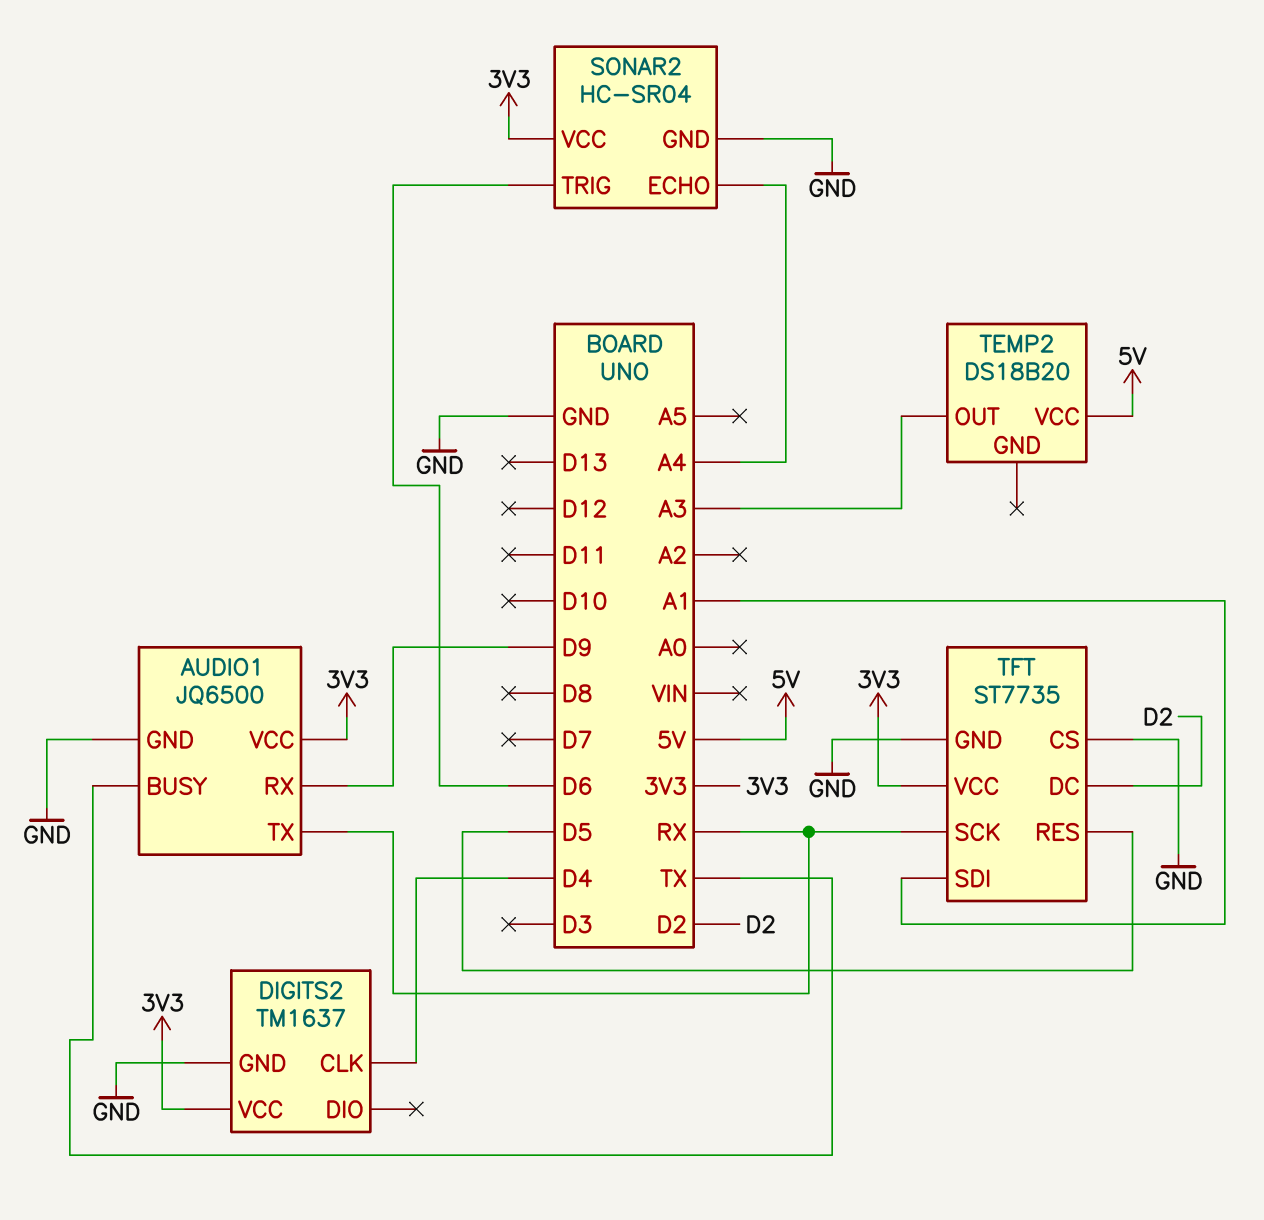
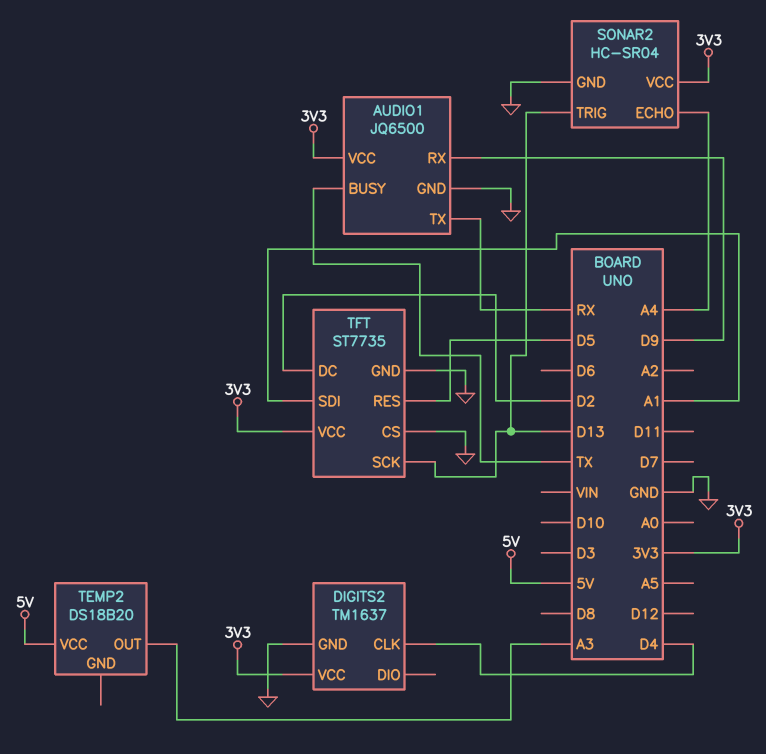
SONAR2 pin TRIG: D6 -> D13
TFT pin SCK: RX -> D13

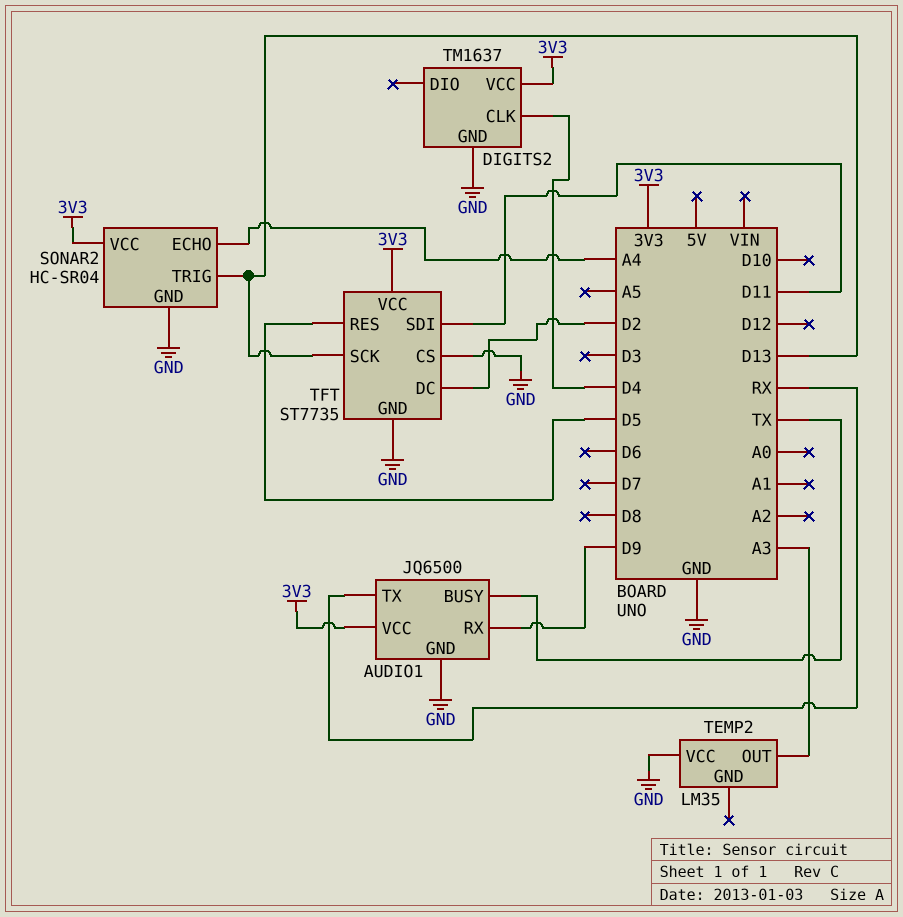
TEMP2: DS18B20 -> LM35
TEMP2 pin VCC: 5V -> GND
TFT pin SDI: A1 -> D11

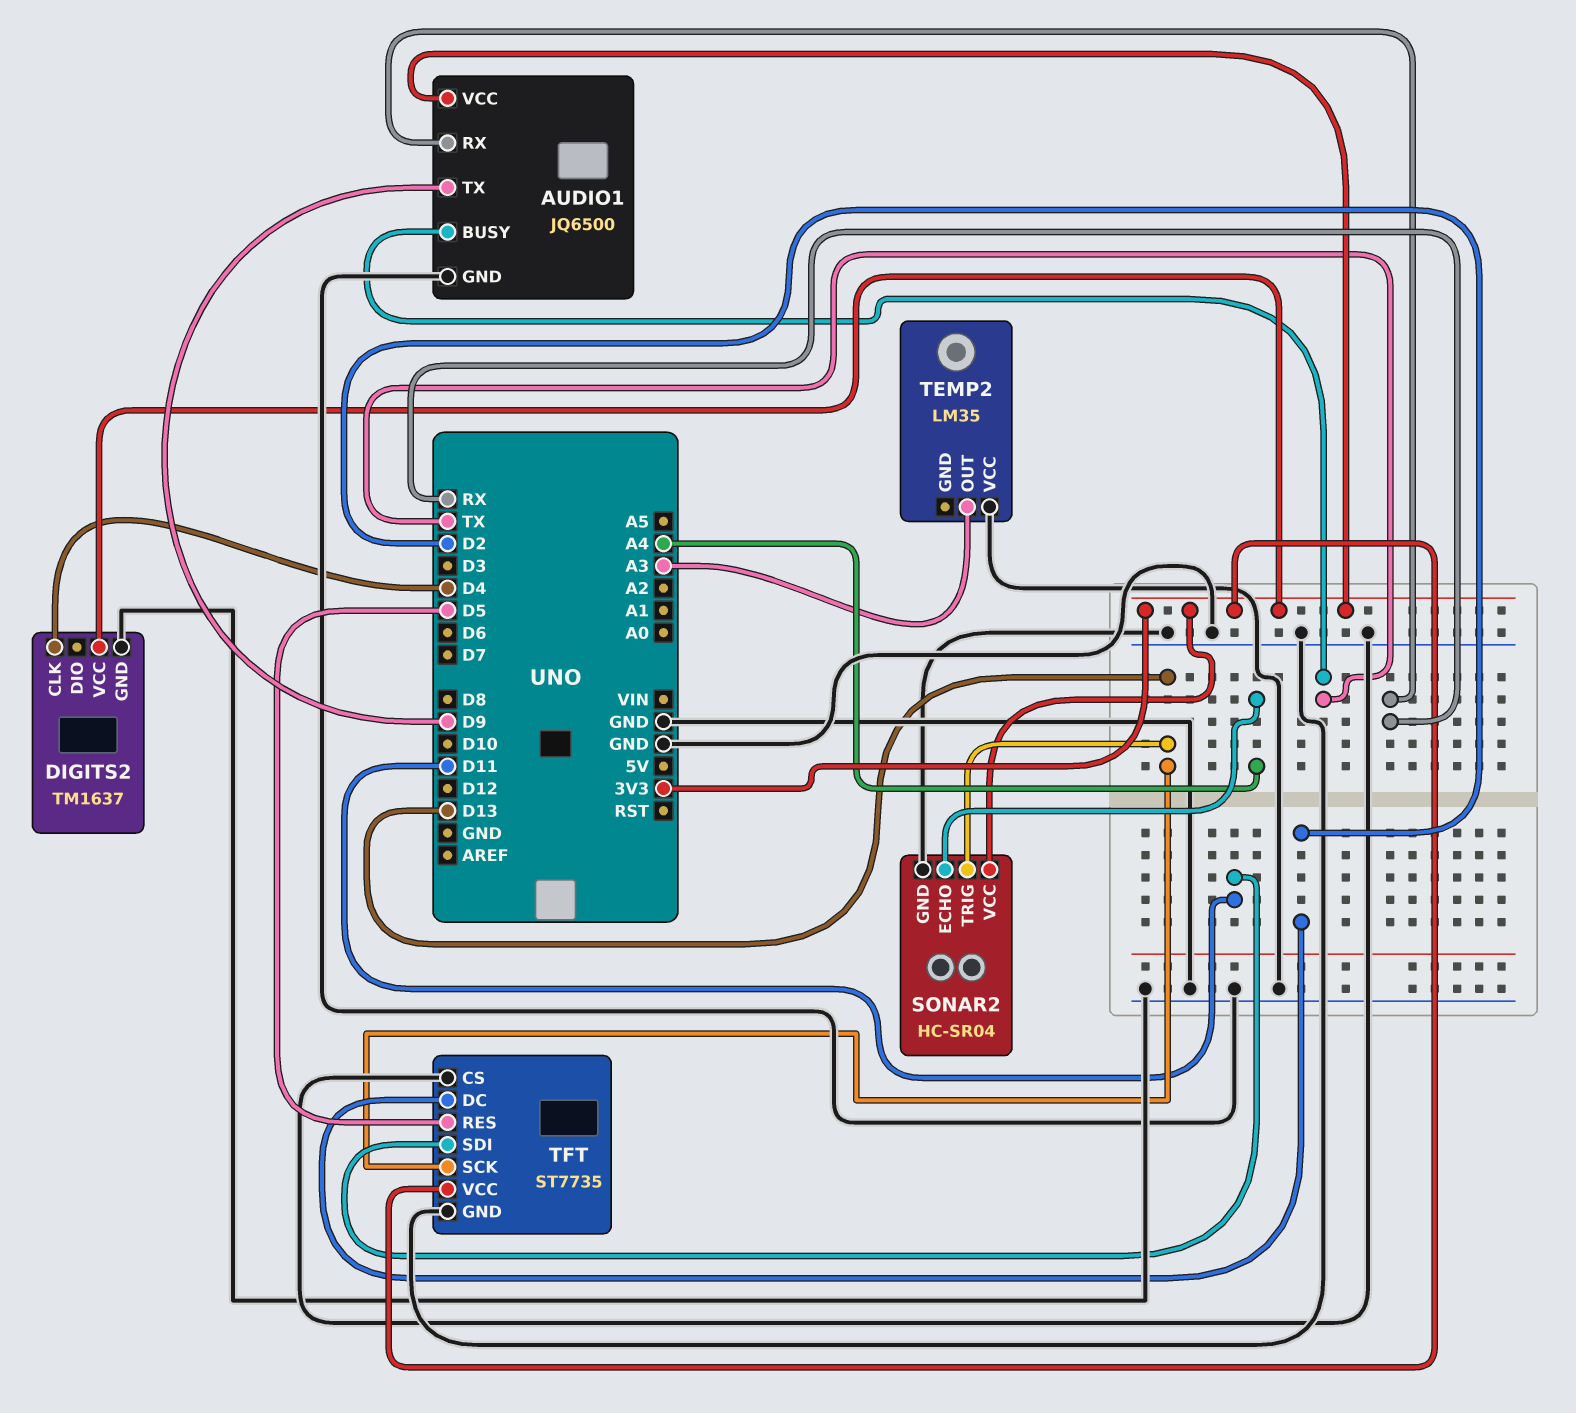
AUDIO1 pin RX: D9 -> RX
AUDIO1 pin TX: RX -> D9

